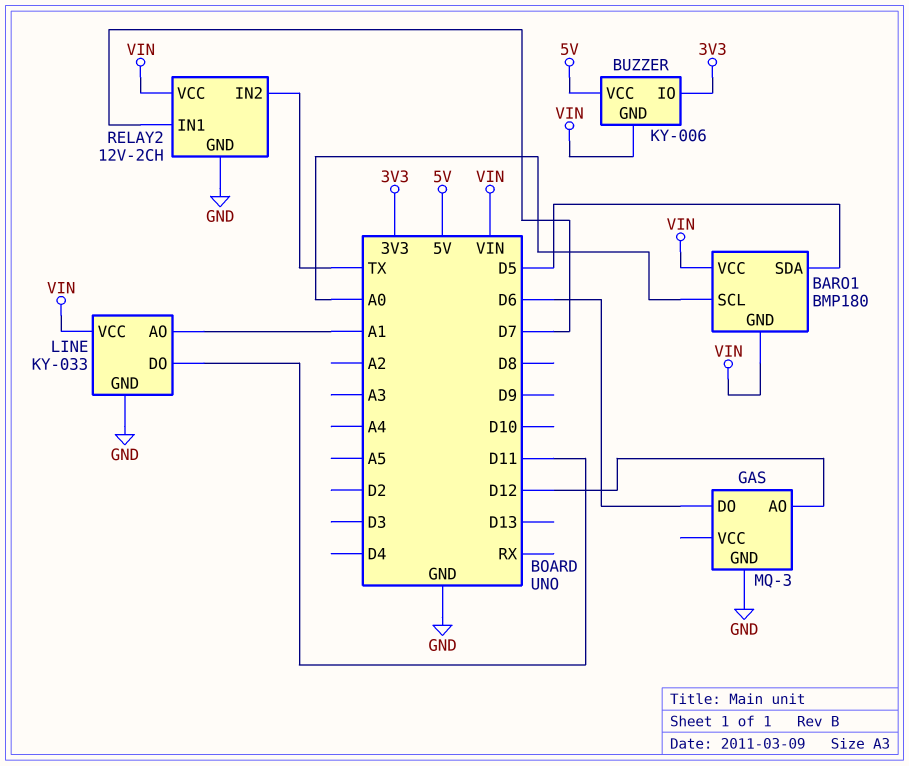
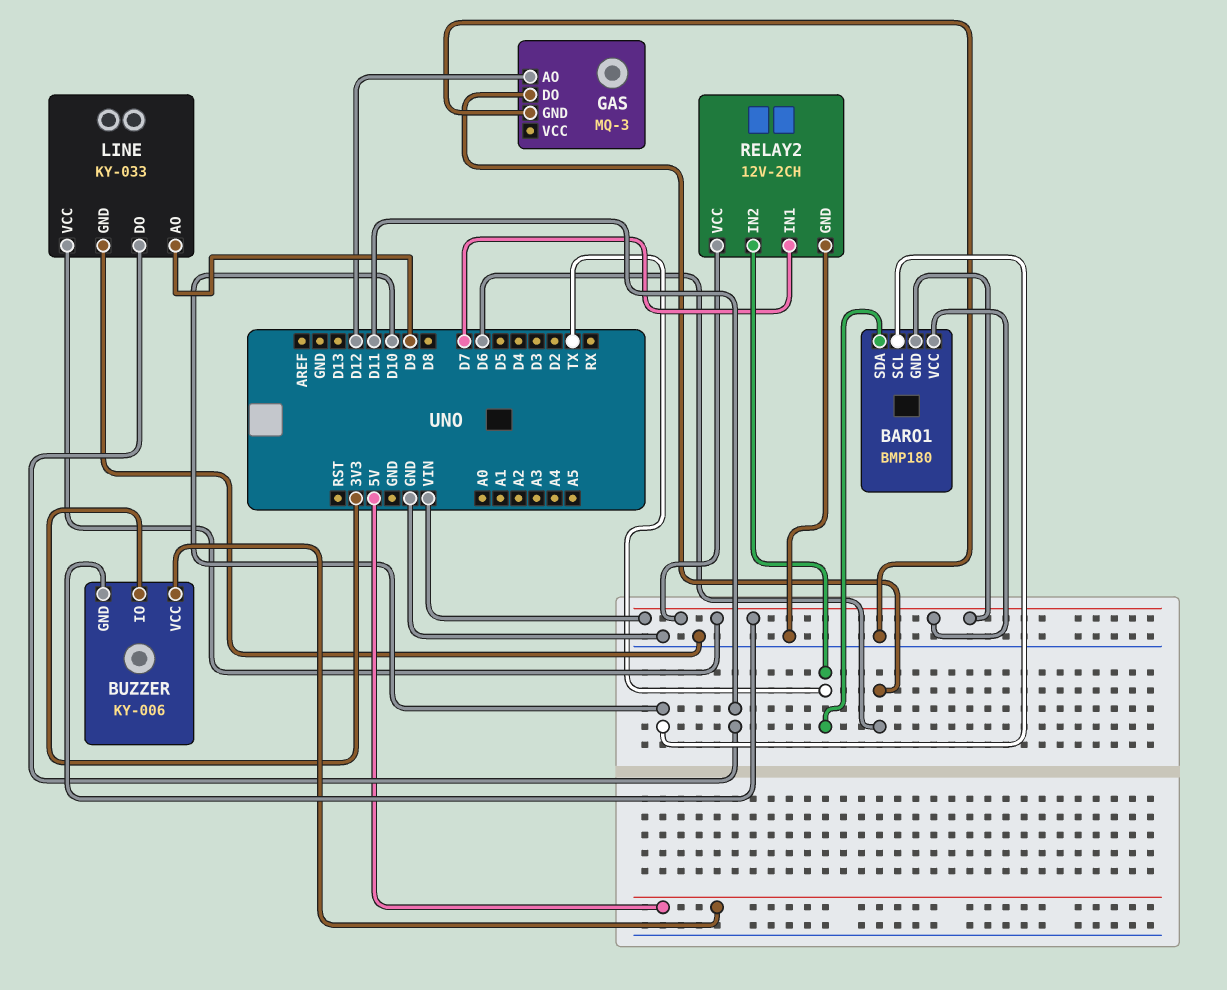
BARO1 pin SCL: A0 -> D10
BARO1 pin SDA: D5 -> TX
LINE pin AO: A1 -> D9

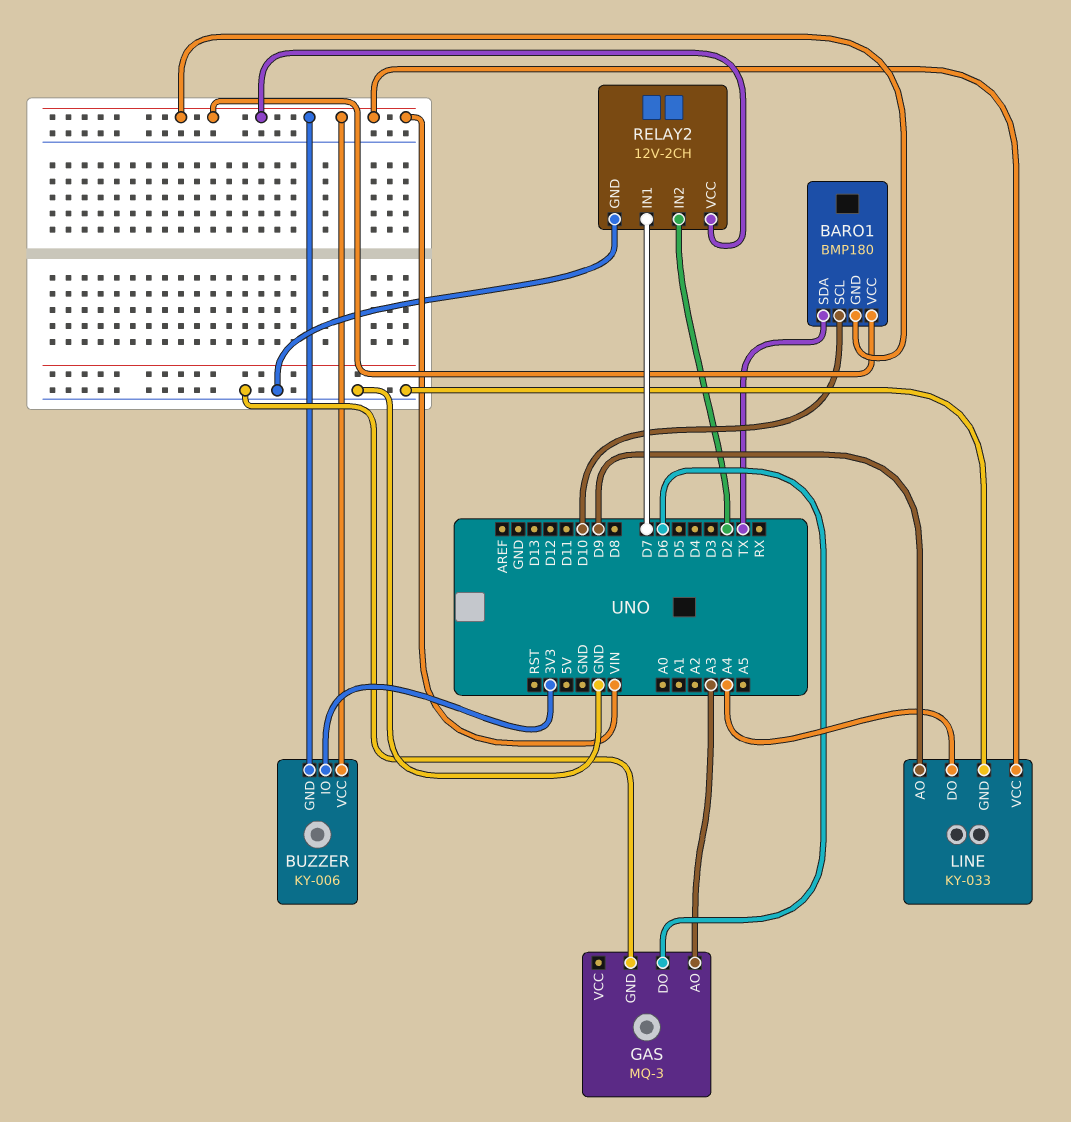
BUZZER pin VCC: 5V -> VIN
GAS pin AO: D12 -> A3
LINE pin DO: D11 -> A4
RELAY2 pin IN2: TX -> D2

